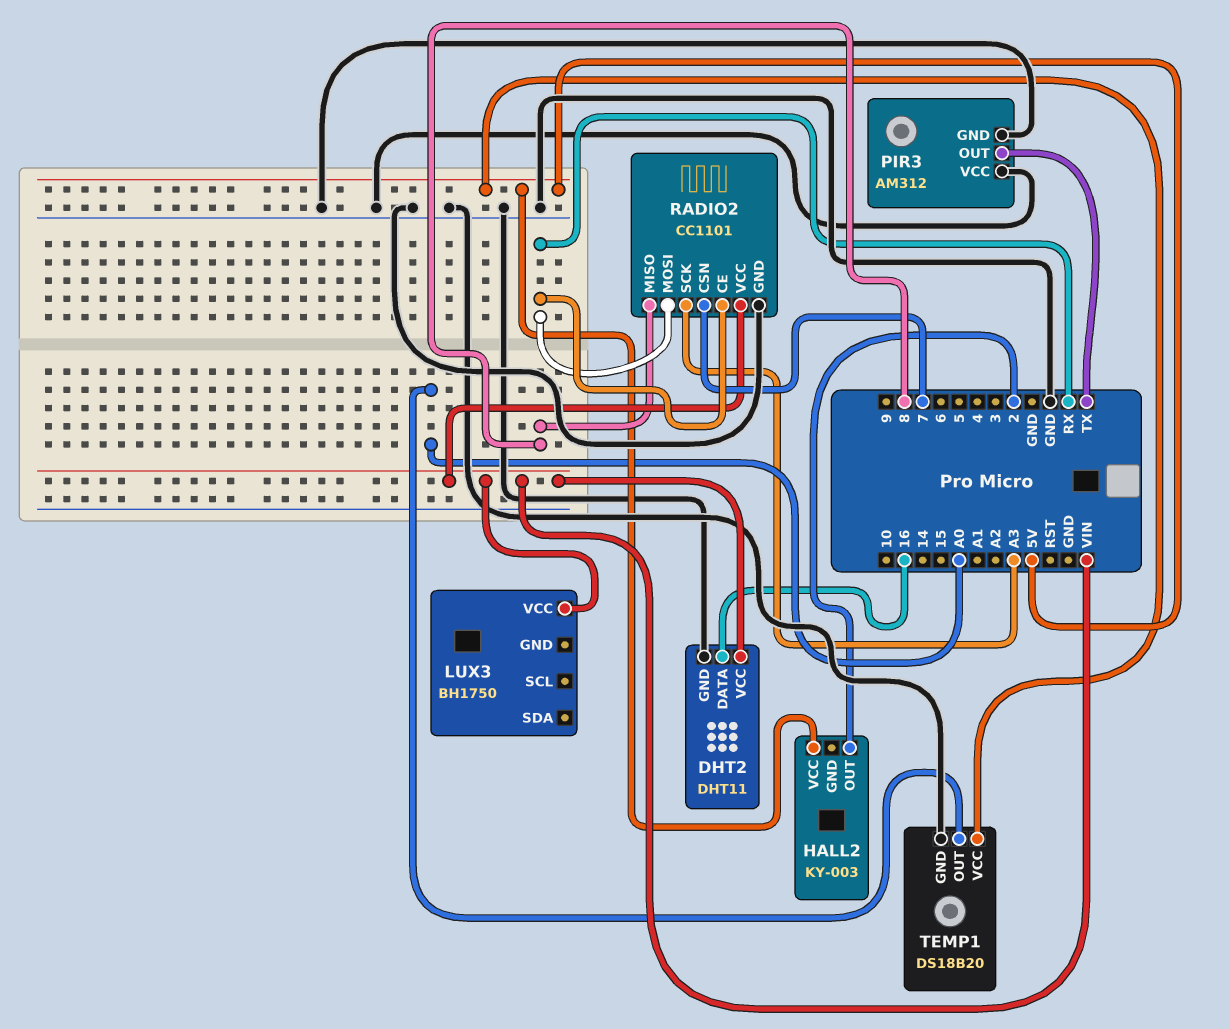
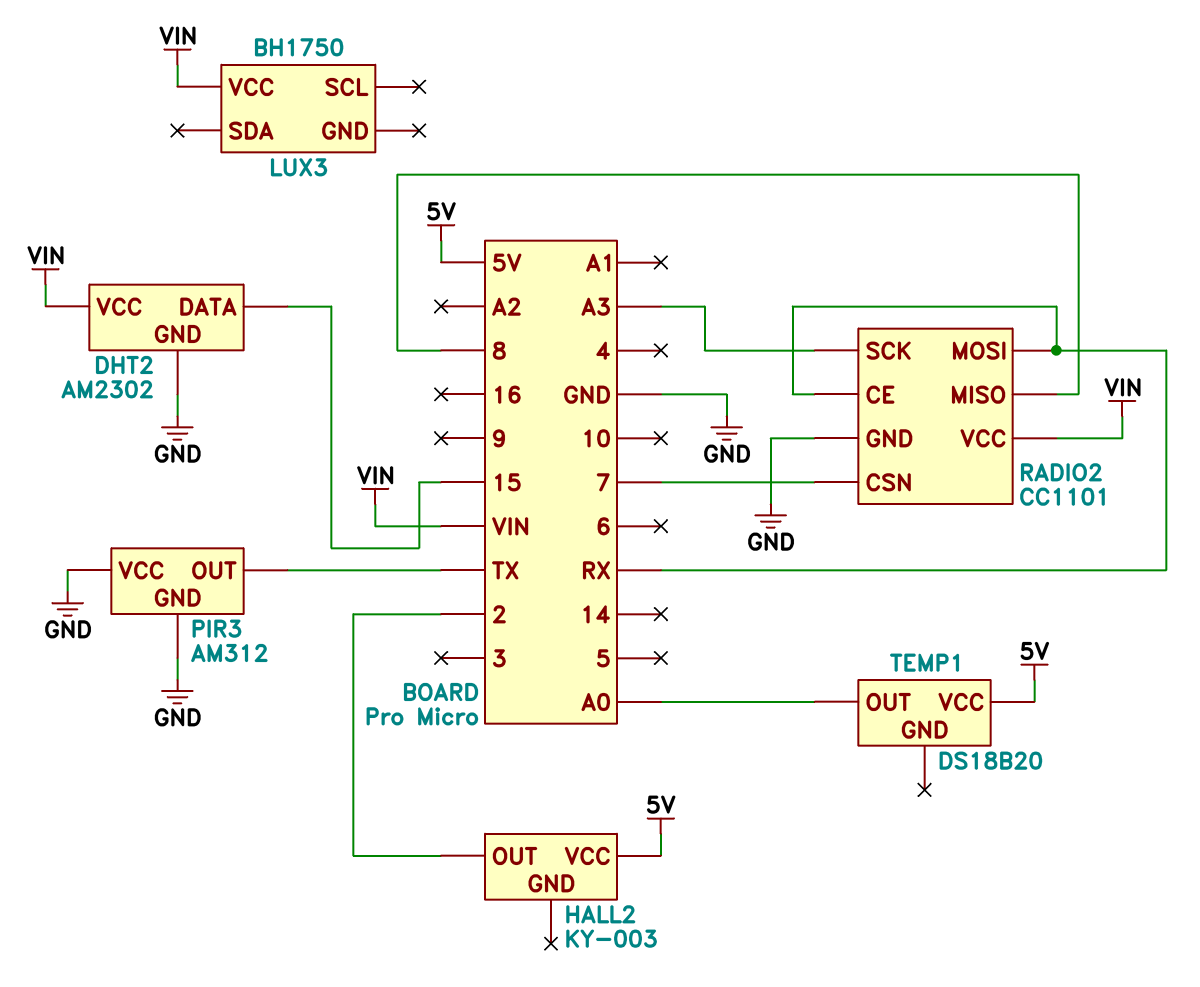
DHT2: DHT11 -> AM2302
DHT2 pin DATA: 16 -> 15
TEMP1 pin GND: GND -> none

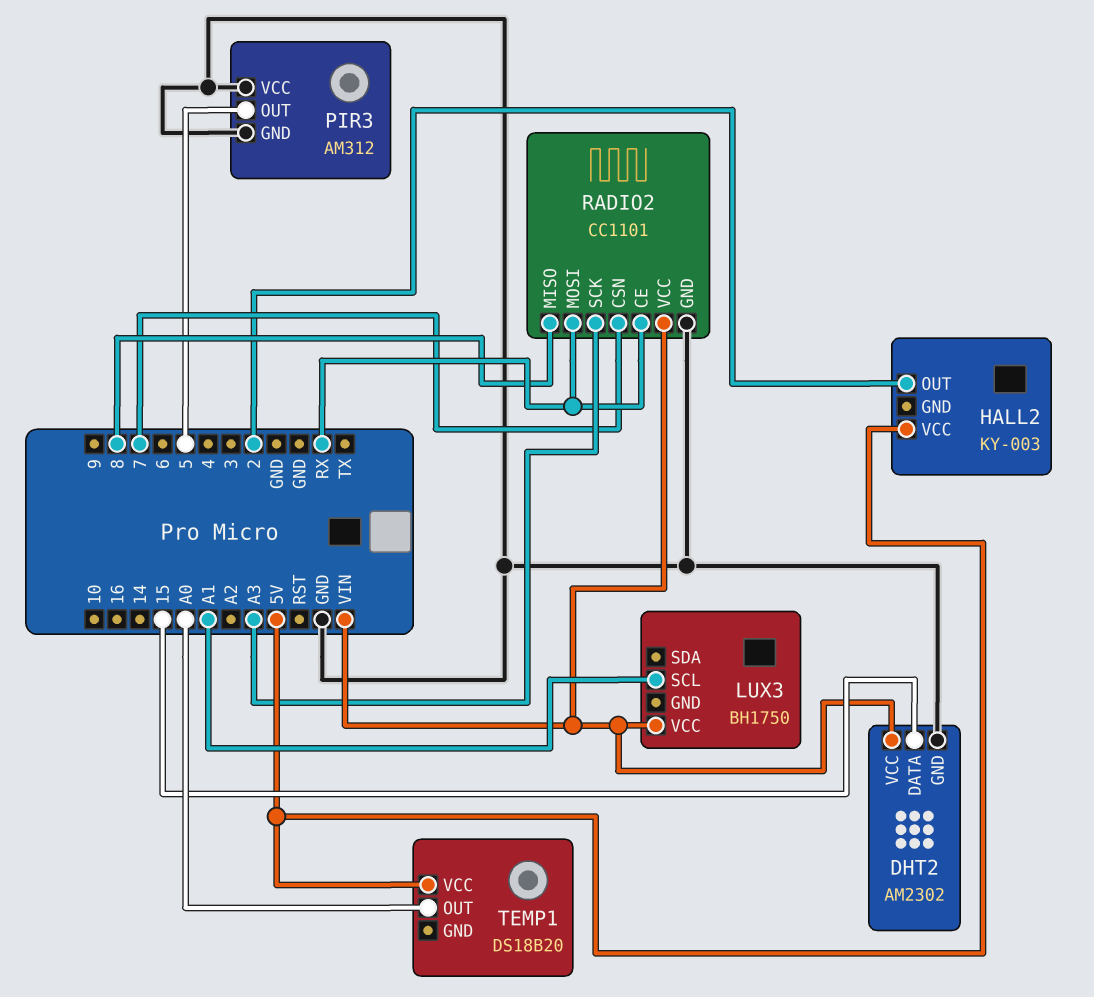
LUX3 pin SCL: none -> A1
PIR3 pin OUT: TX -> 5

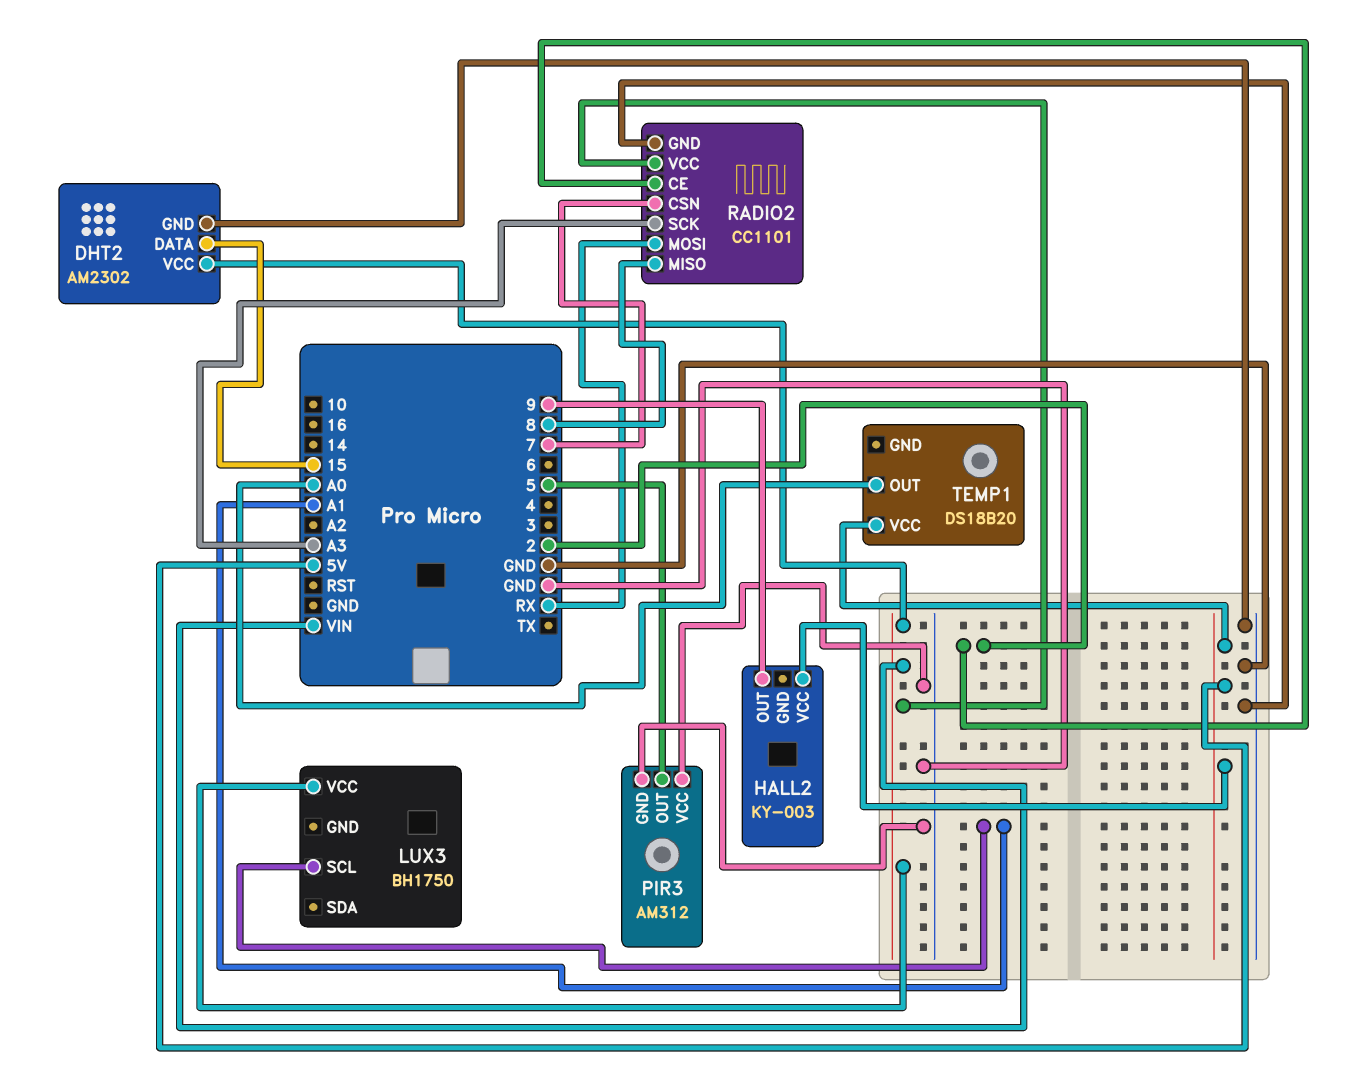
HALL2 pin OUT: 2 -> 9
RADIO2 pin CE: RX -> 2

